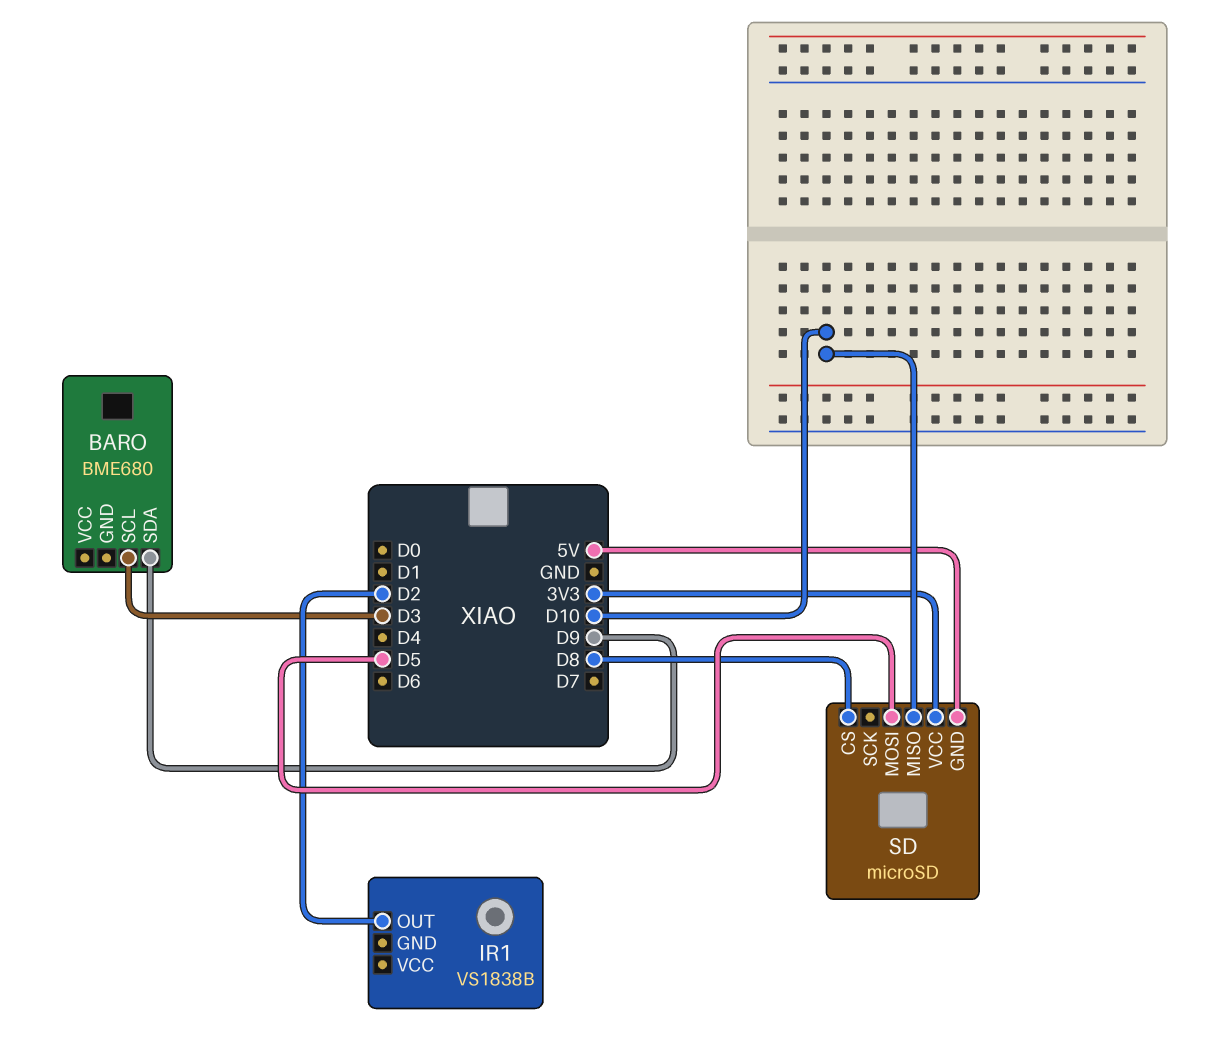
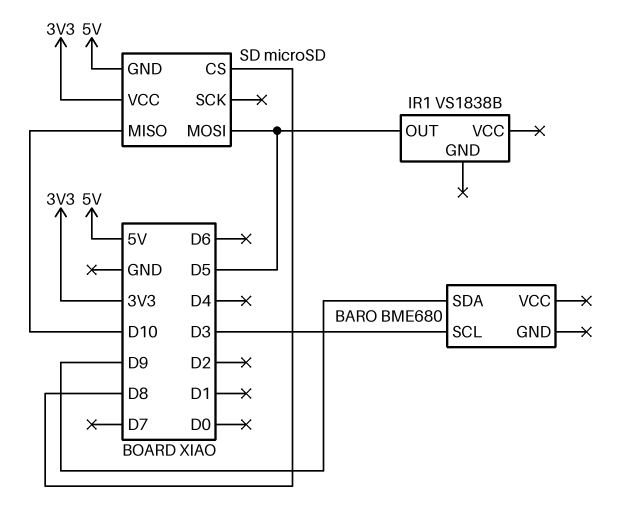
IR1 pin OUT: D2 -> D5

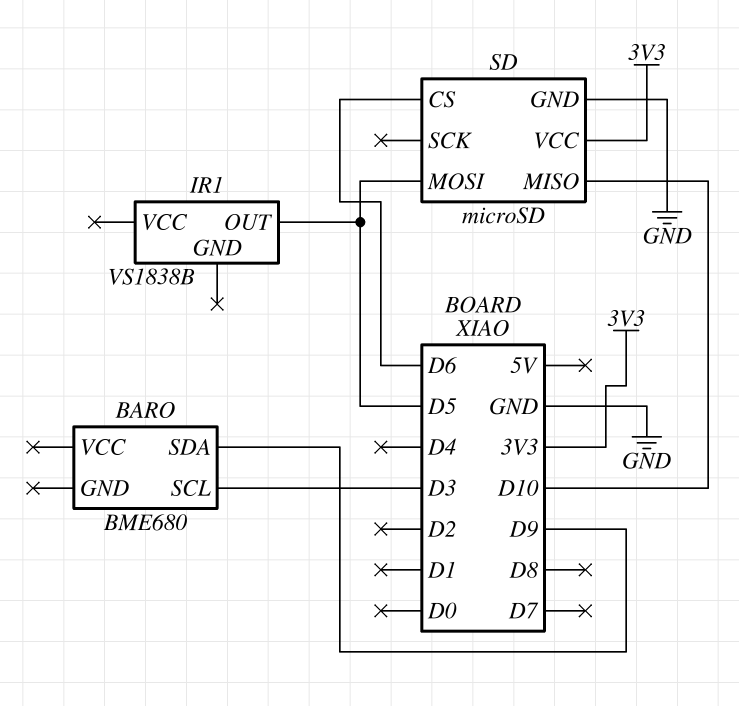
SD pin CS: D8 -> D6
SD pin GND: 5V -> GND

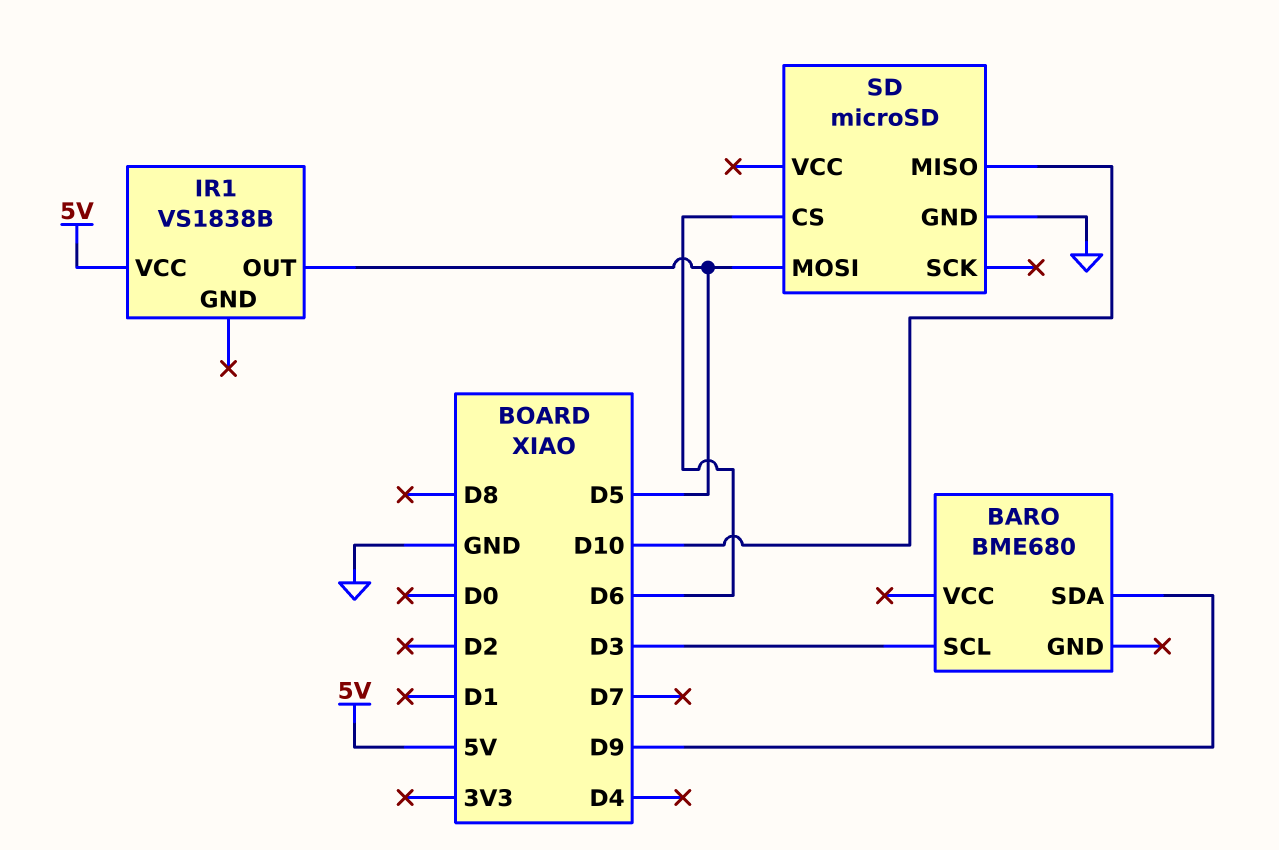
IR1 pin VCC: none -> 5V
SD pin VCC: 3V3 -> none

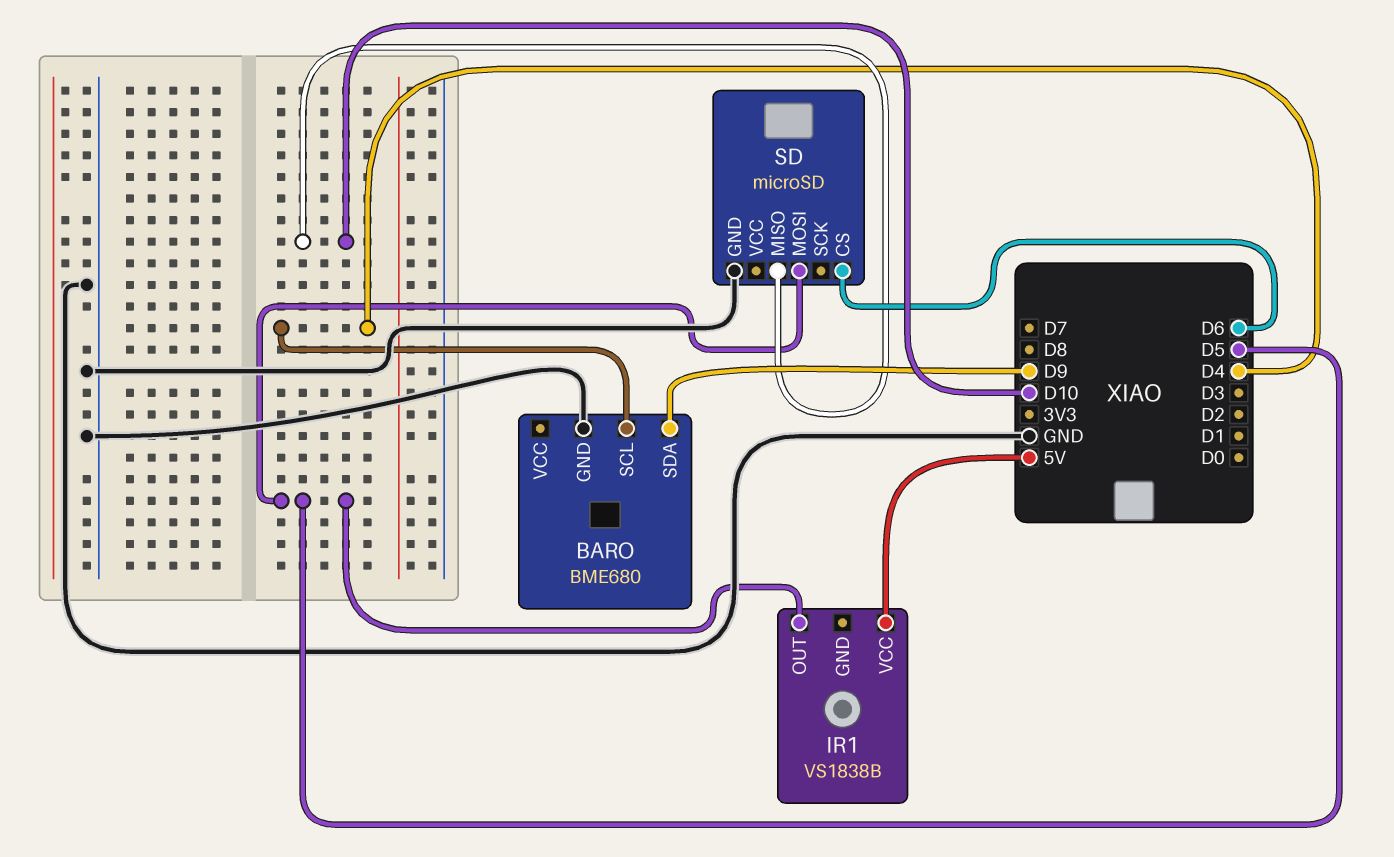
BARO pin GND: none -> GND
BARO pin SCL: D3 -> D4

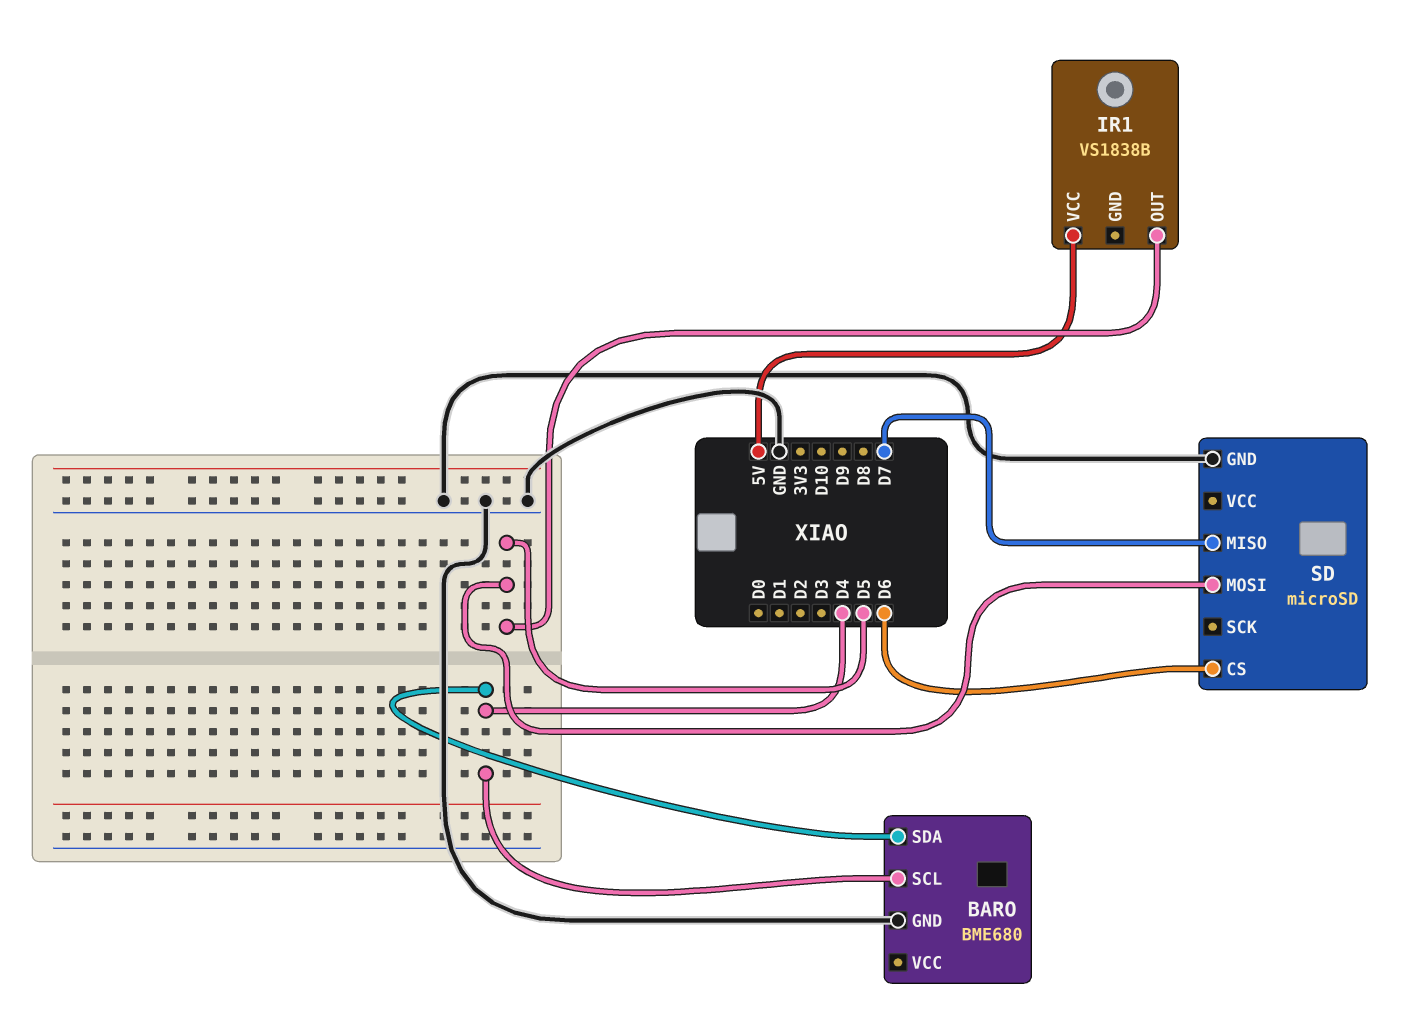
BARO pin SDA: D9 -> D4
SD pin MISO: D10 -> D7

